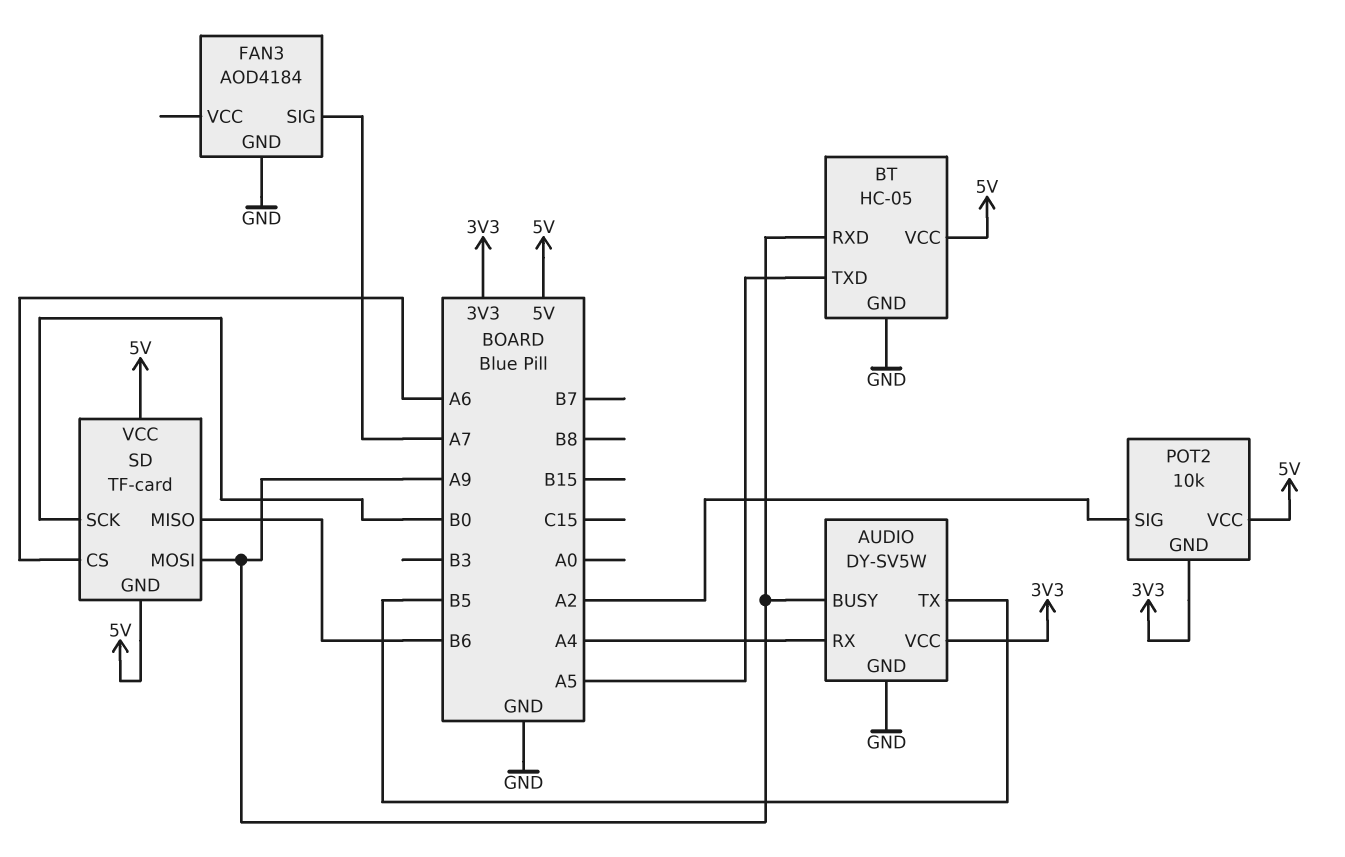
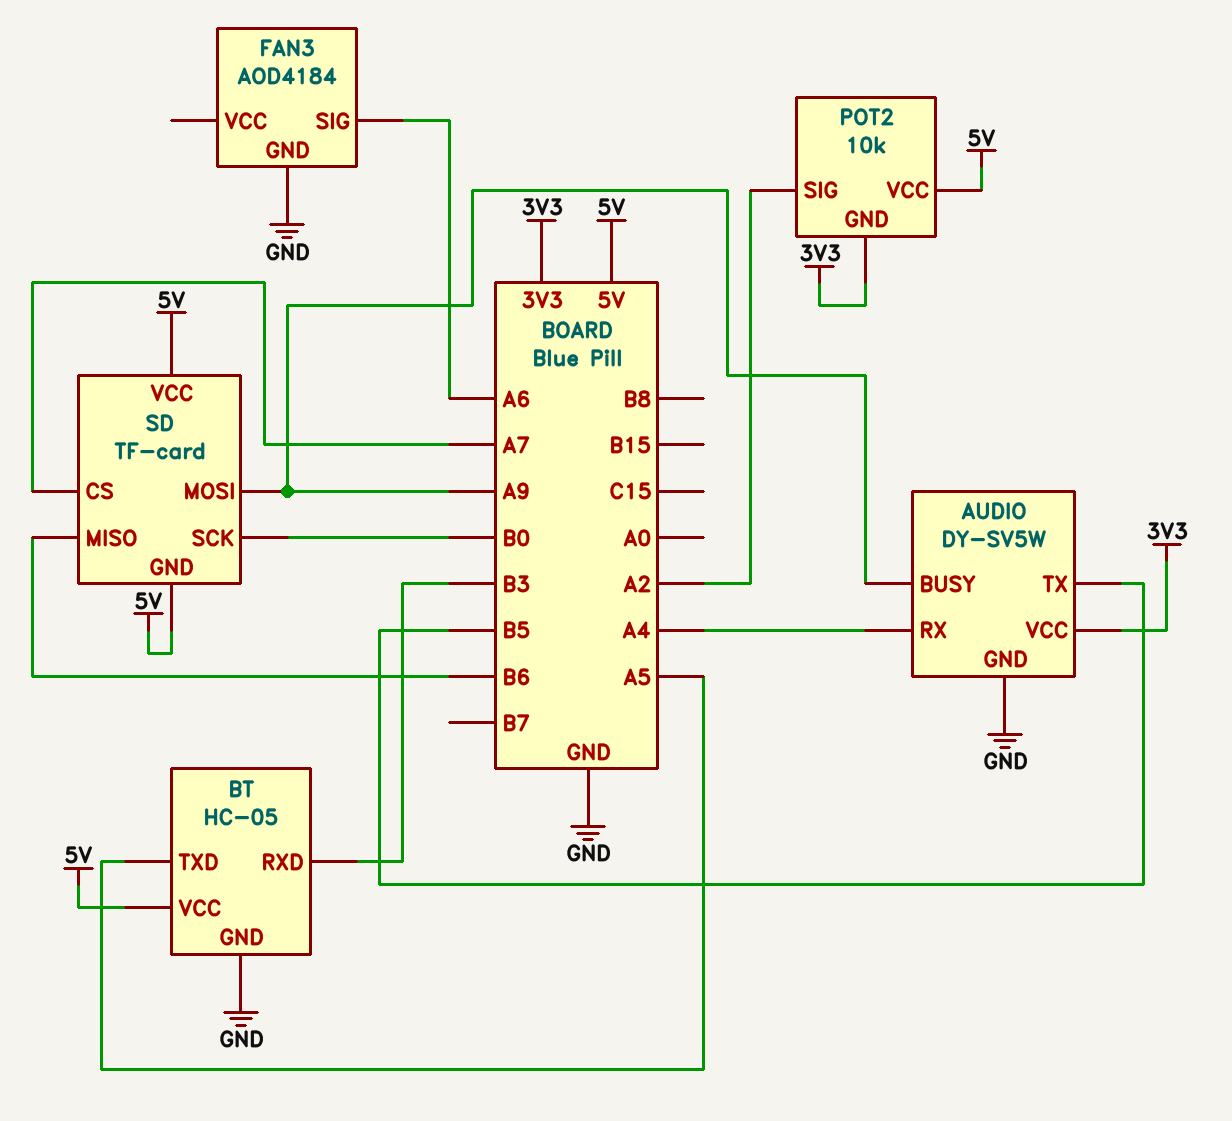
BT pin RXD: A9 -> B3
FAN3 pin SIG: A7 -> A6
SD pin CS: A6 -> A7

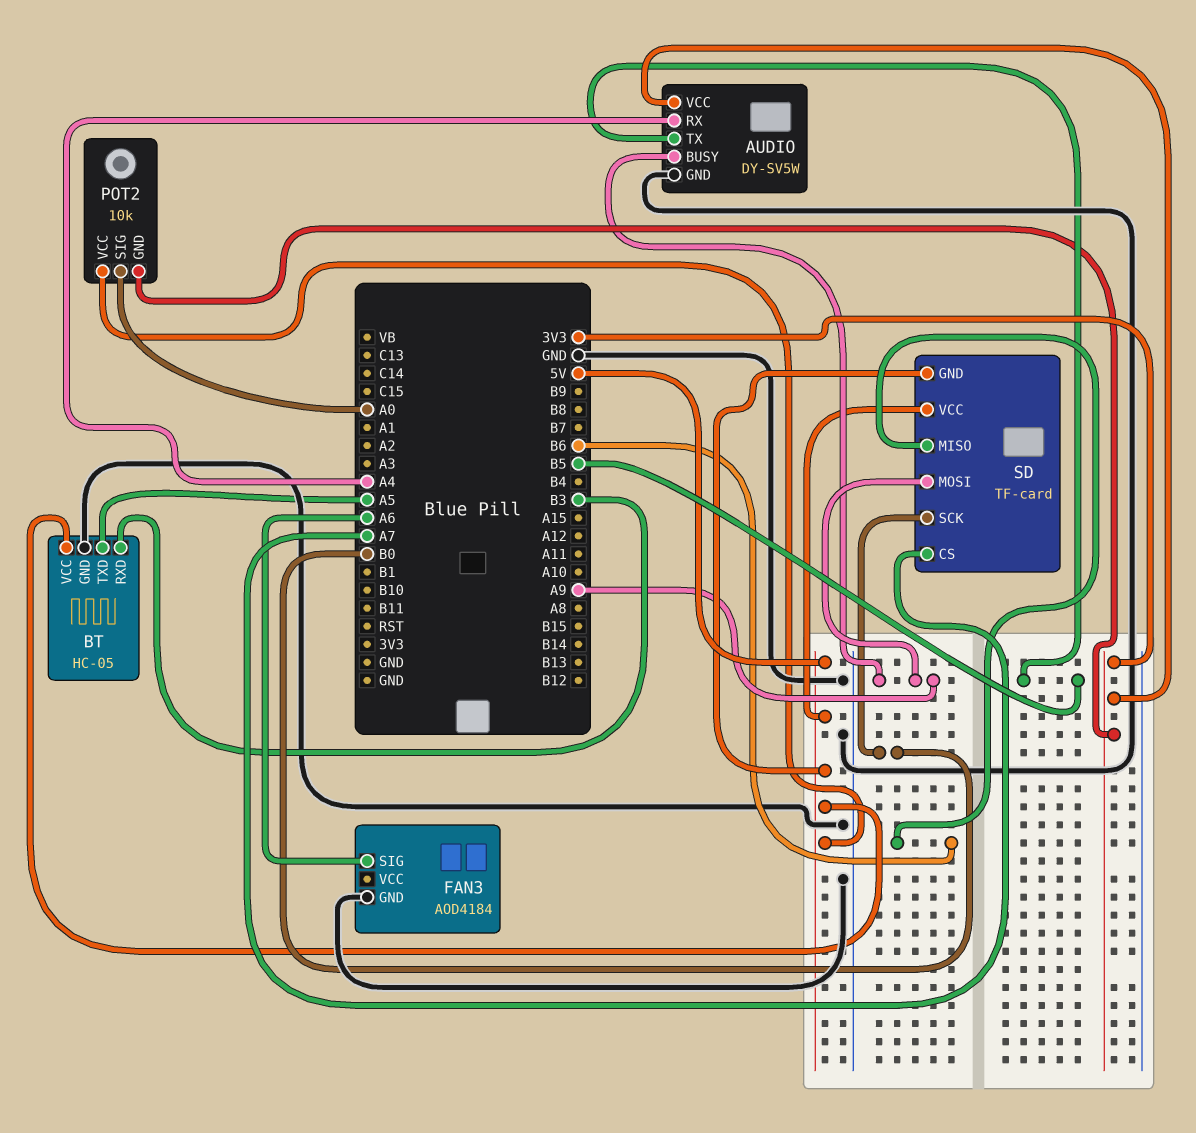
POT2 pin SIG: A2 -> A0

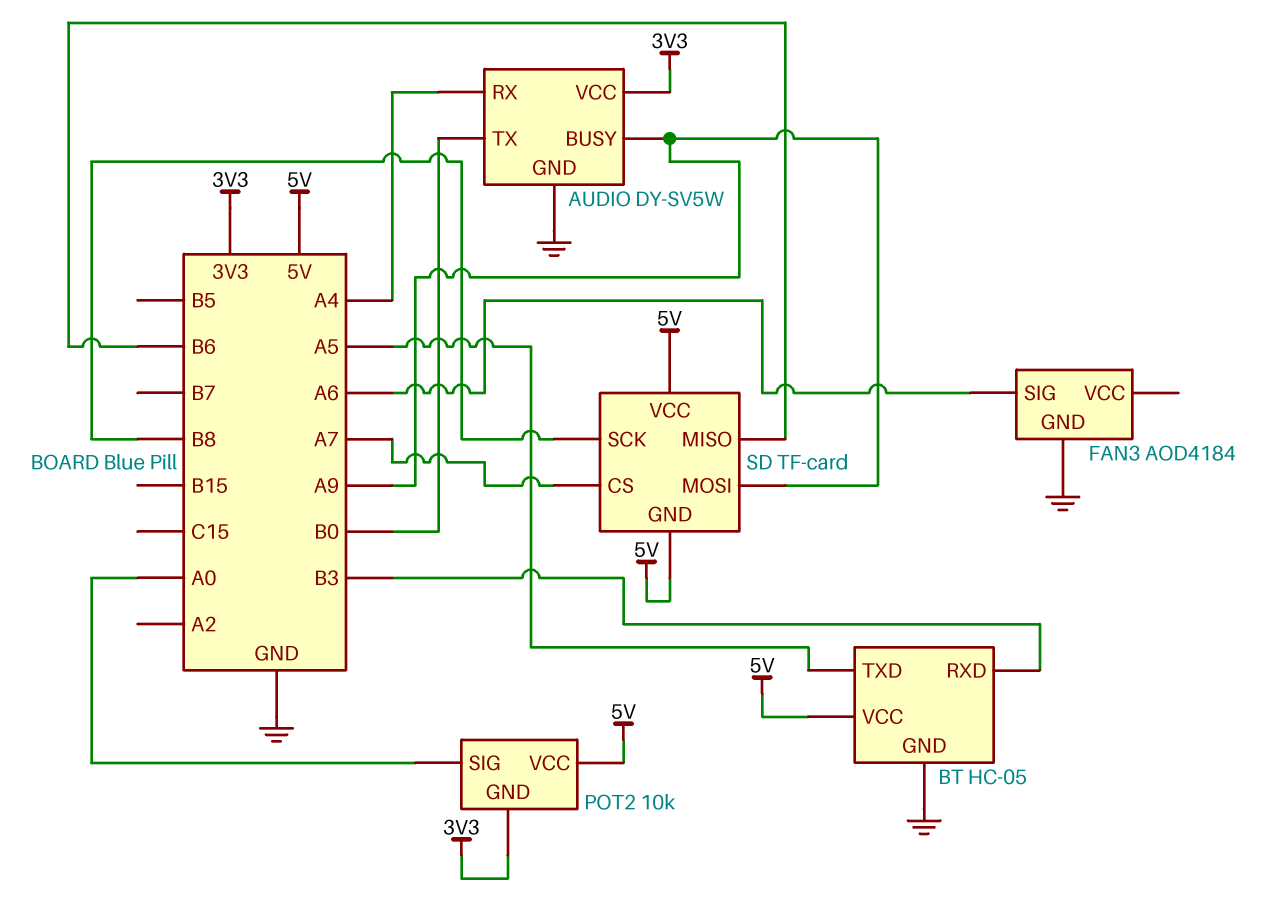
AUDIO pin TX: B5 -> B0
SD pin SCK: B0 -> B8

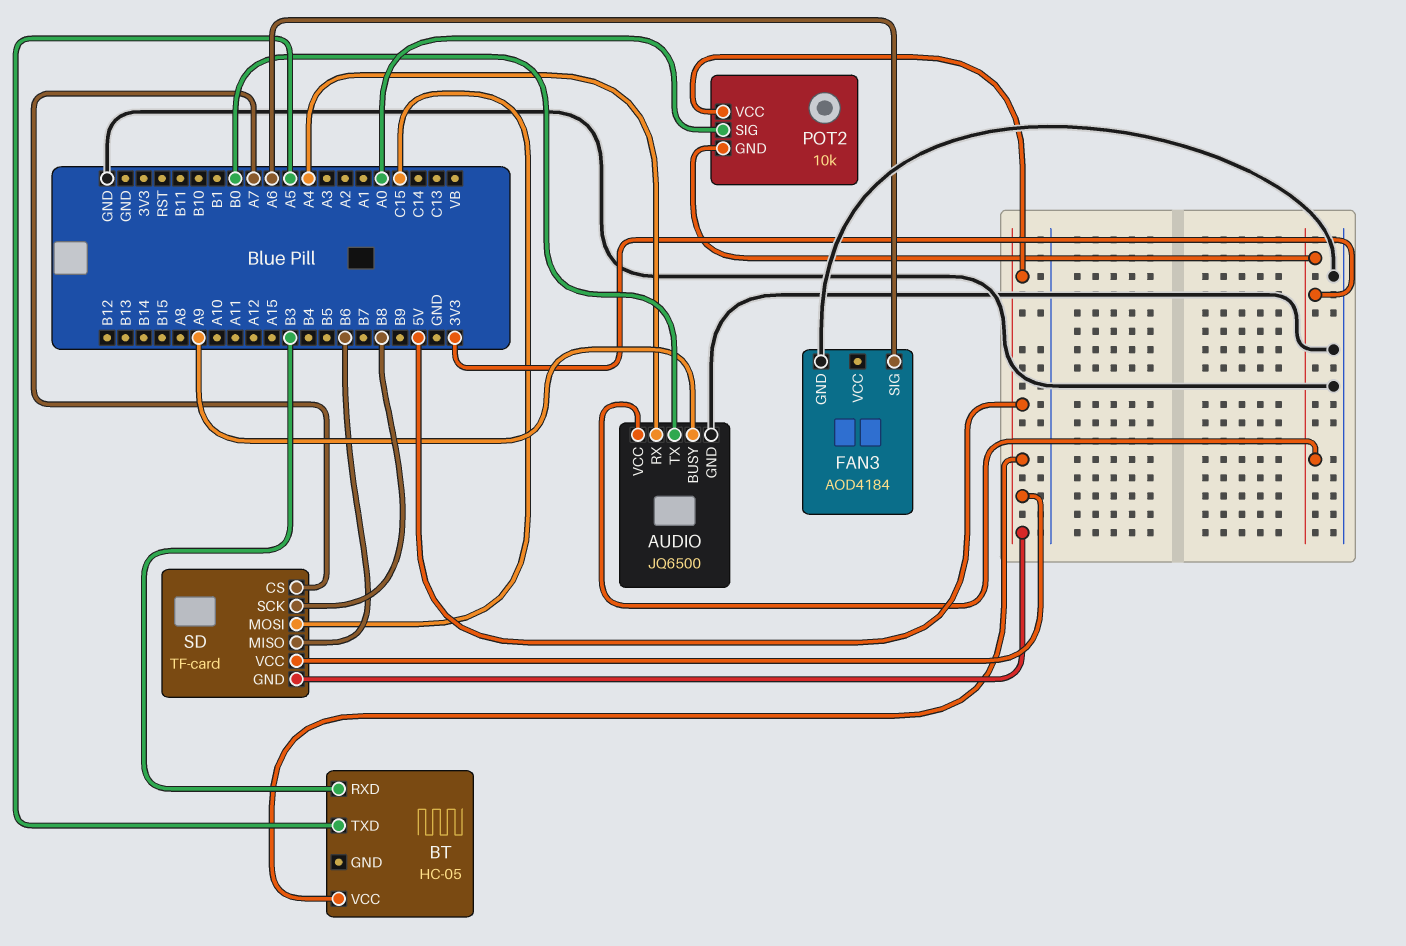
AUDIO: DY-SV5W -> JQ6500
BT pin GND: GND -> none
SD pin MOSI: A9 -> C15

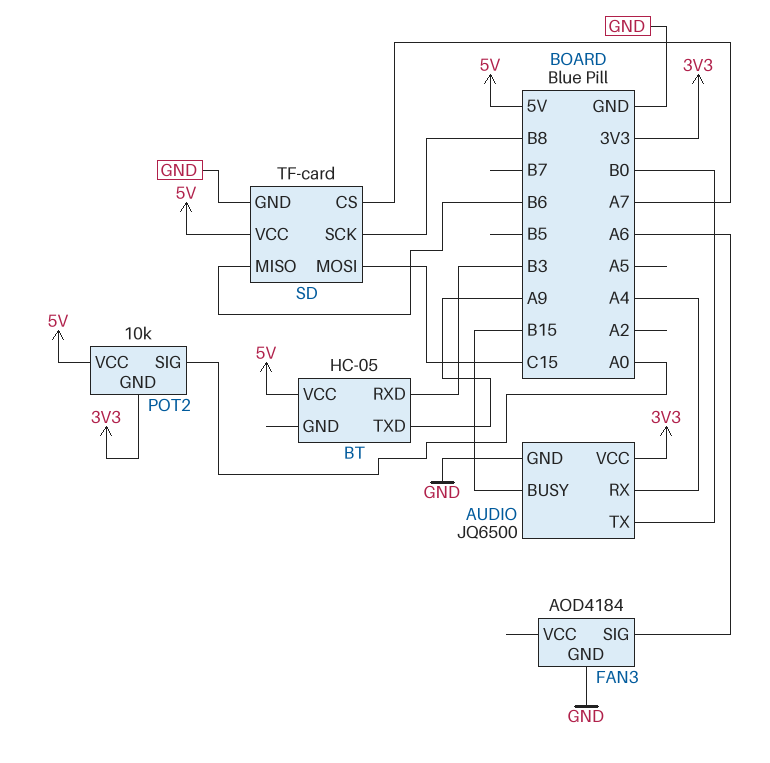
AUDIO pin BUSY: A9 -> B15
BT pin TXD: A5 -> A9
SD pin GND: 5V -> GND

